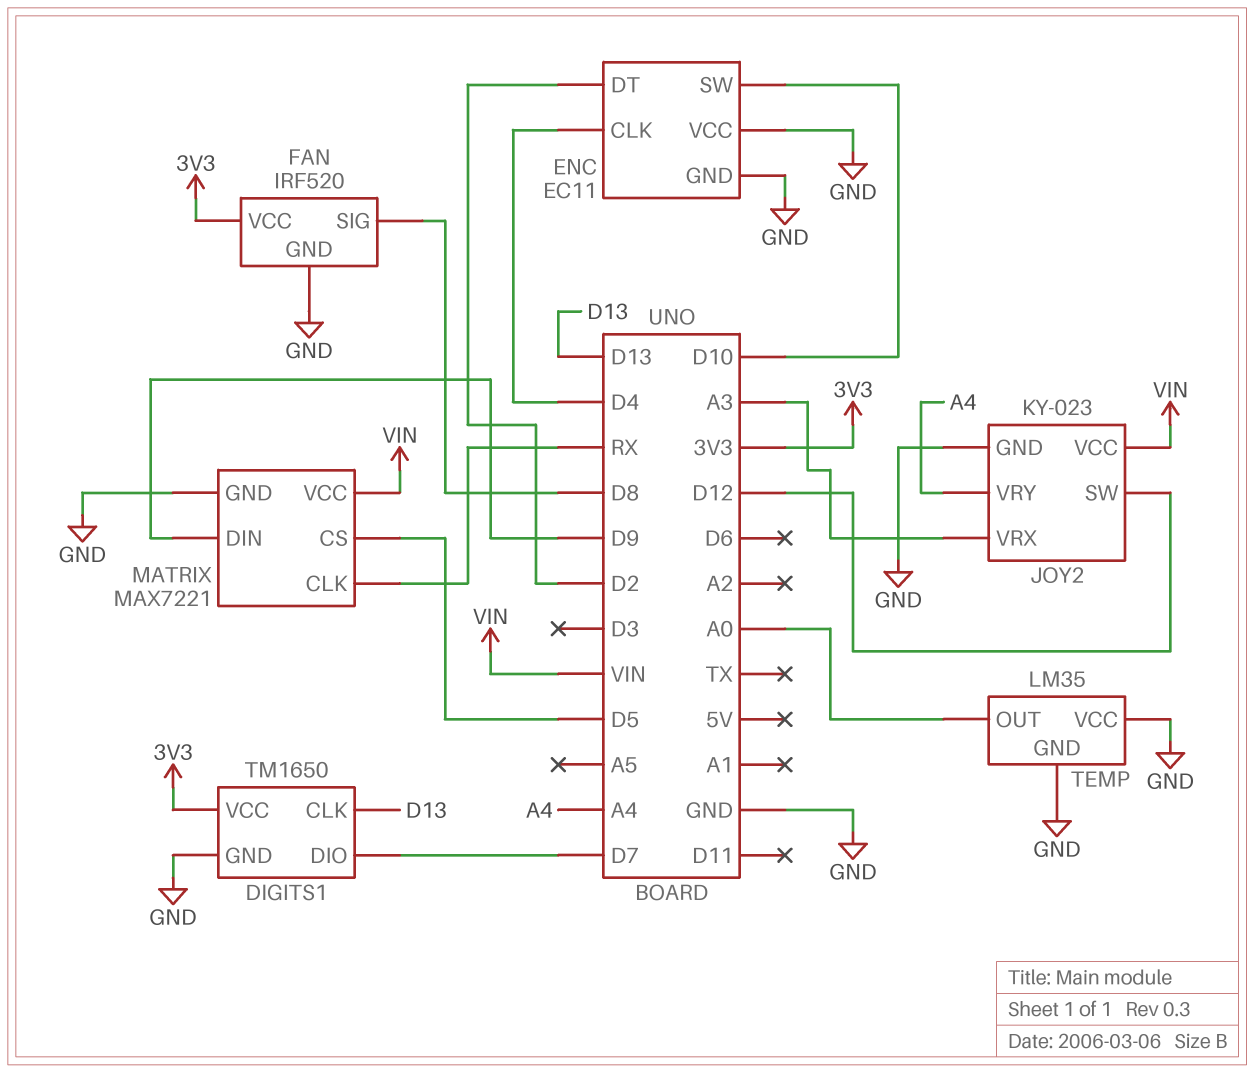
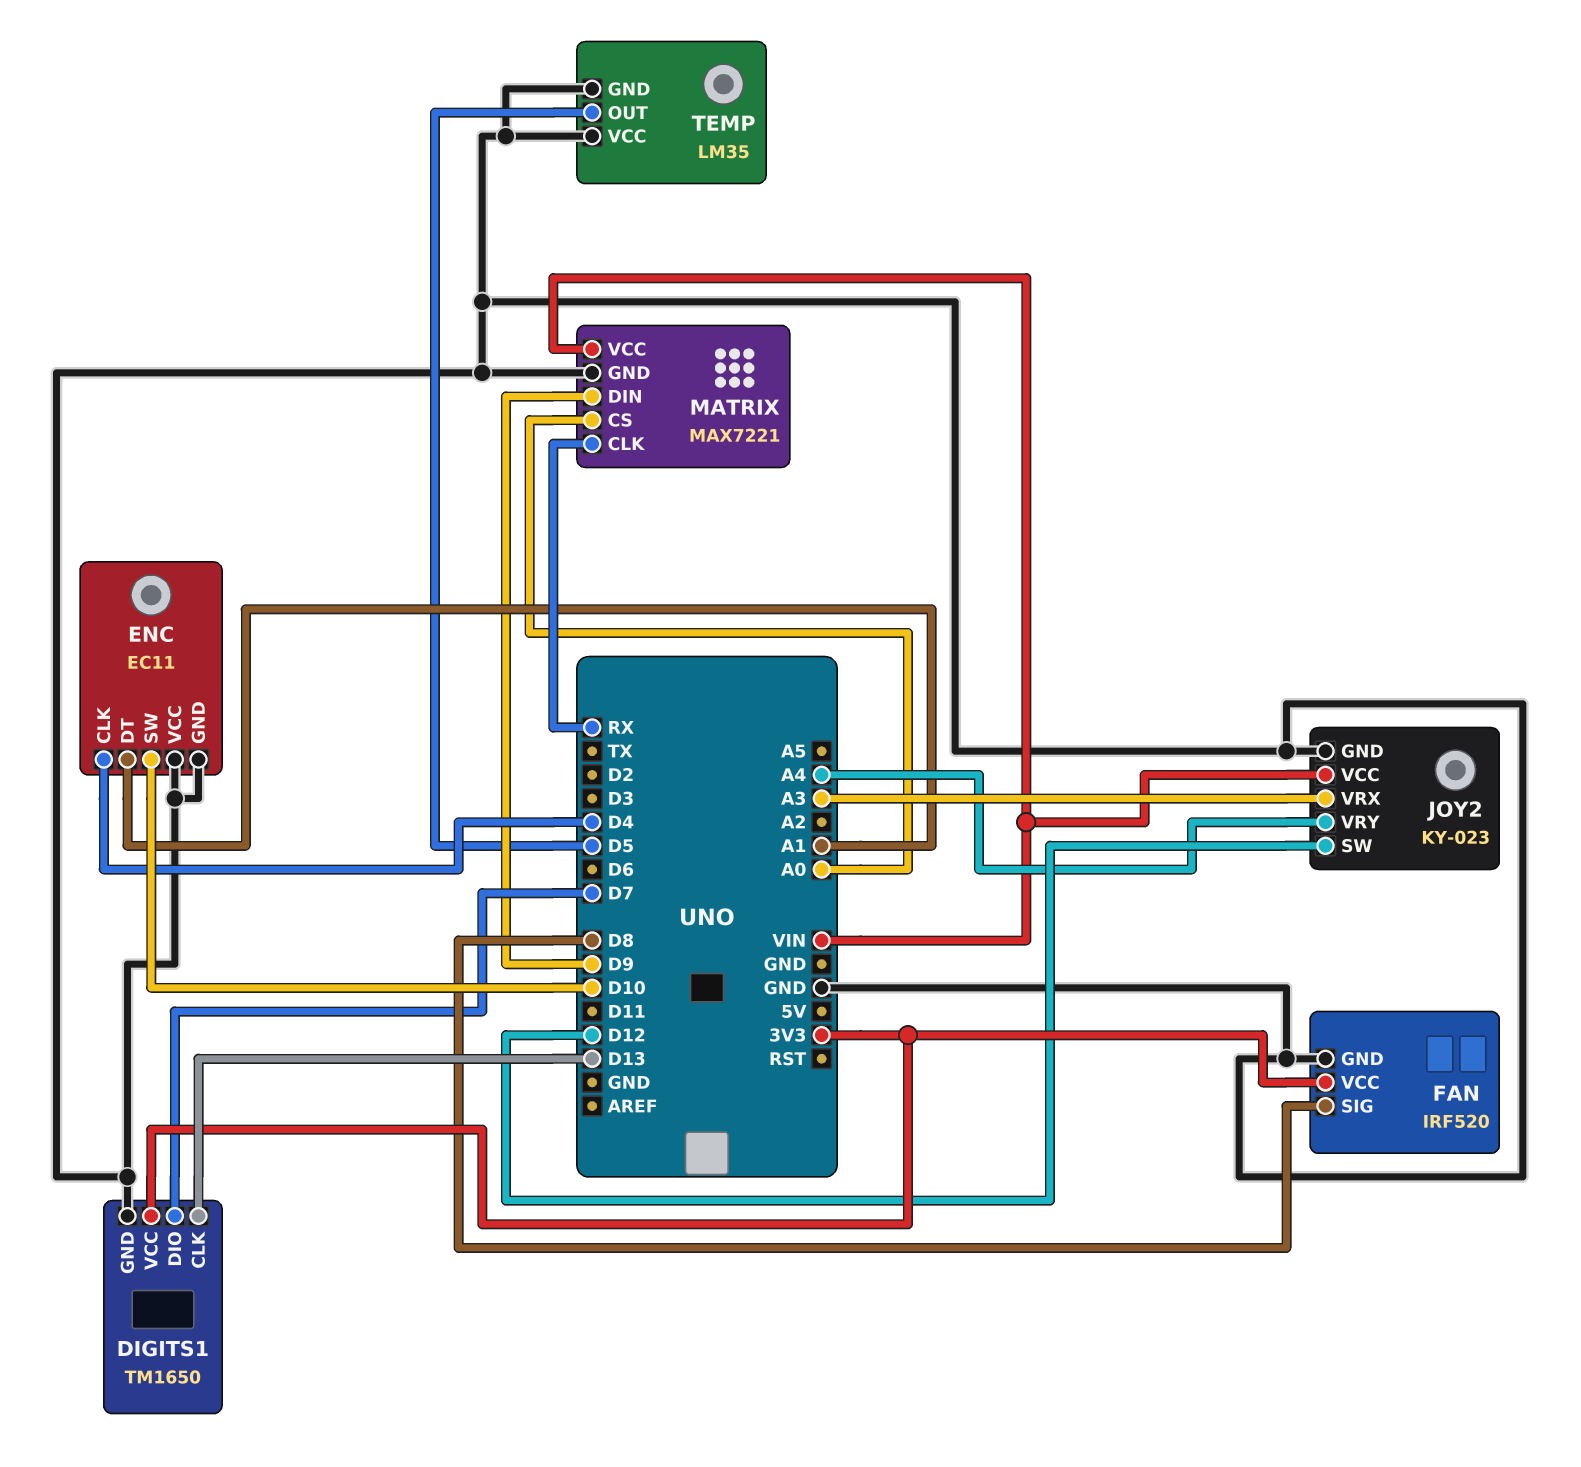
ENC pin DT: D2 -> A1
MATRIX pin CS: D5 -> A0
TEMP pin OUT: A0 -> D5

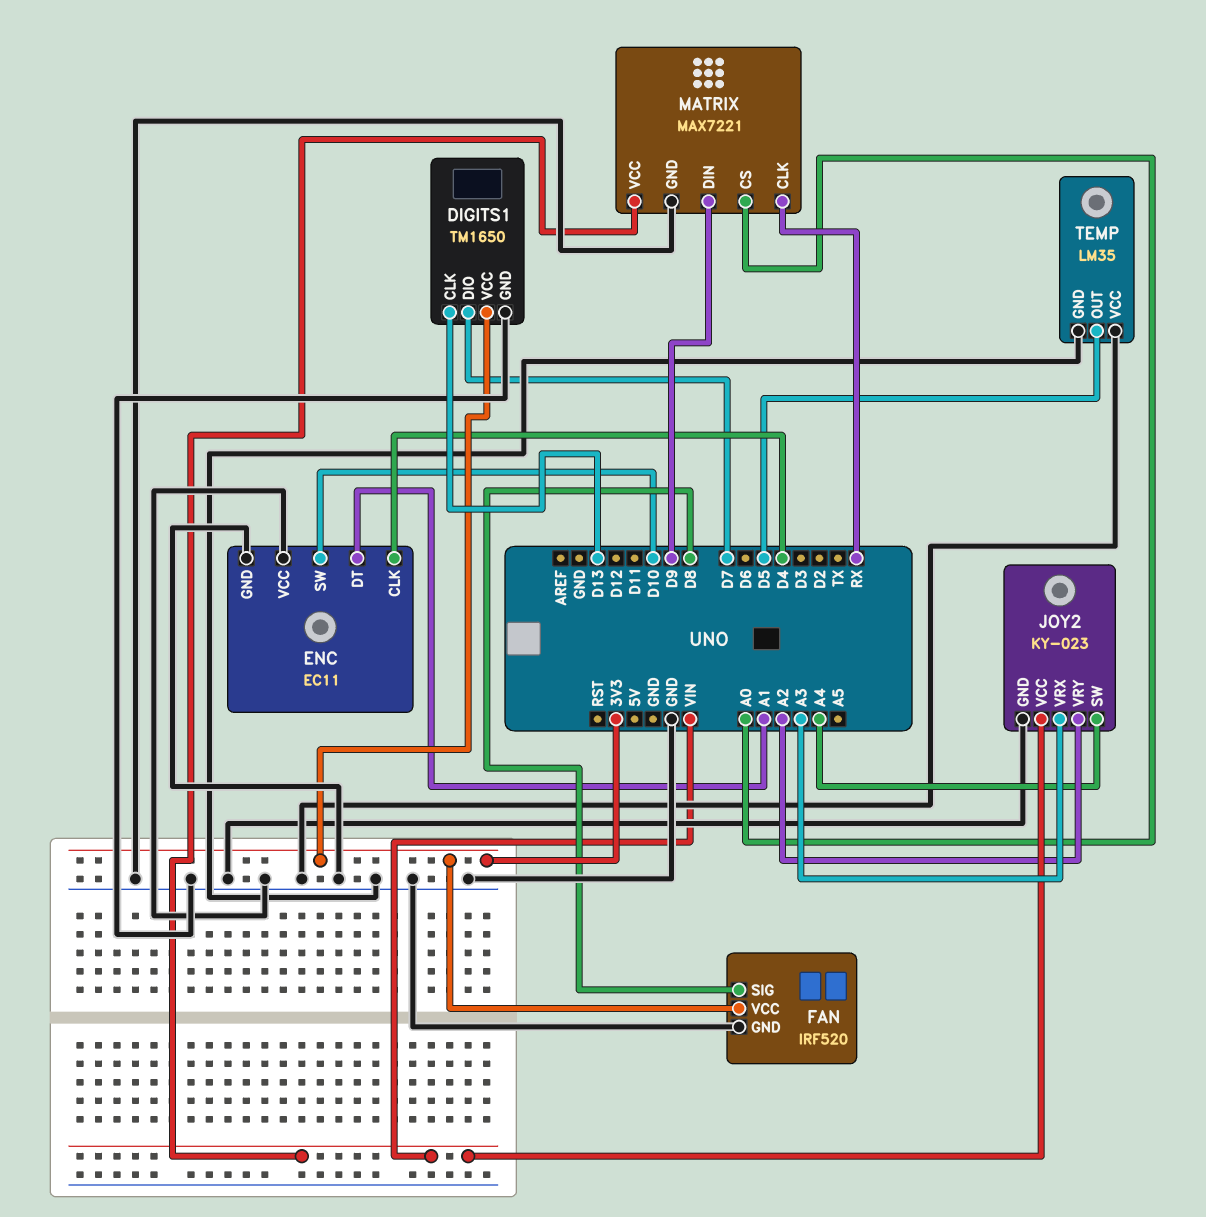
JOY2 pin SW: D12 -> A4
JOY2 pin VRY: A4 -> A2

